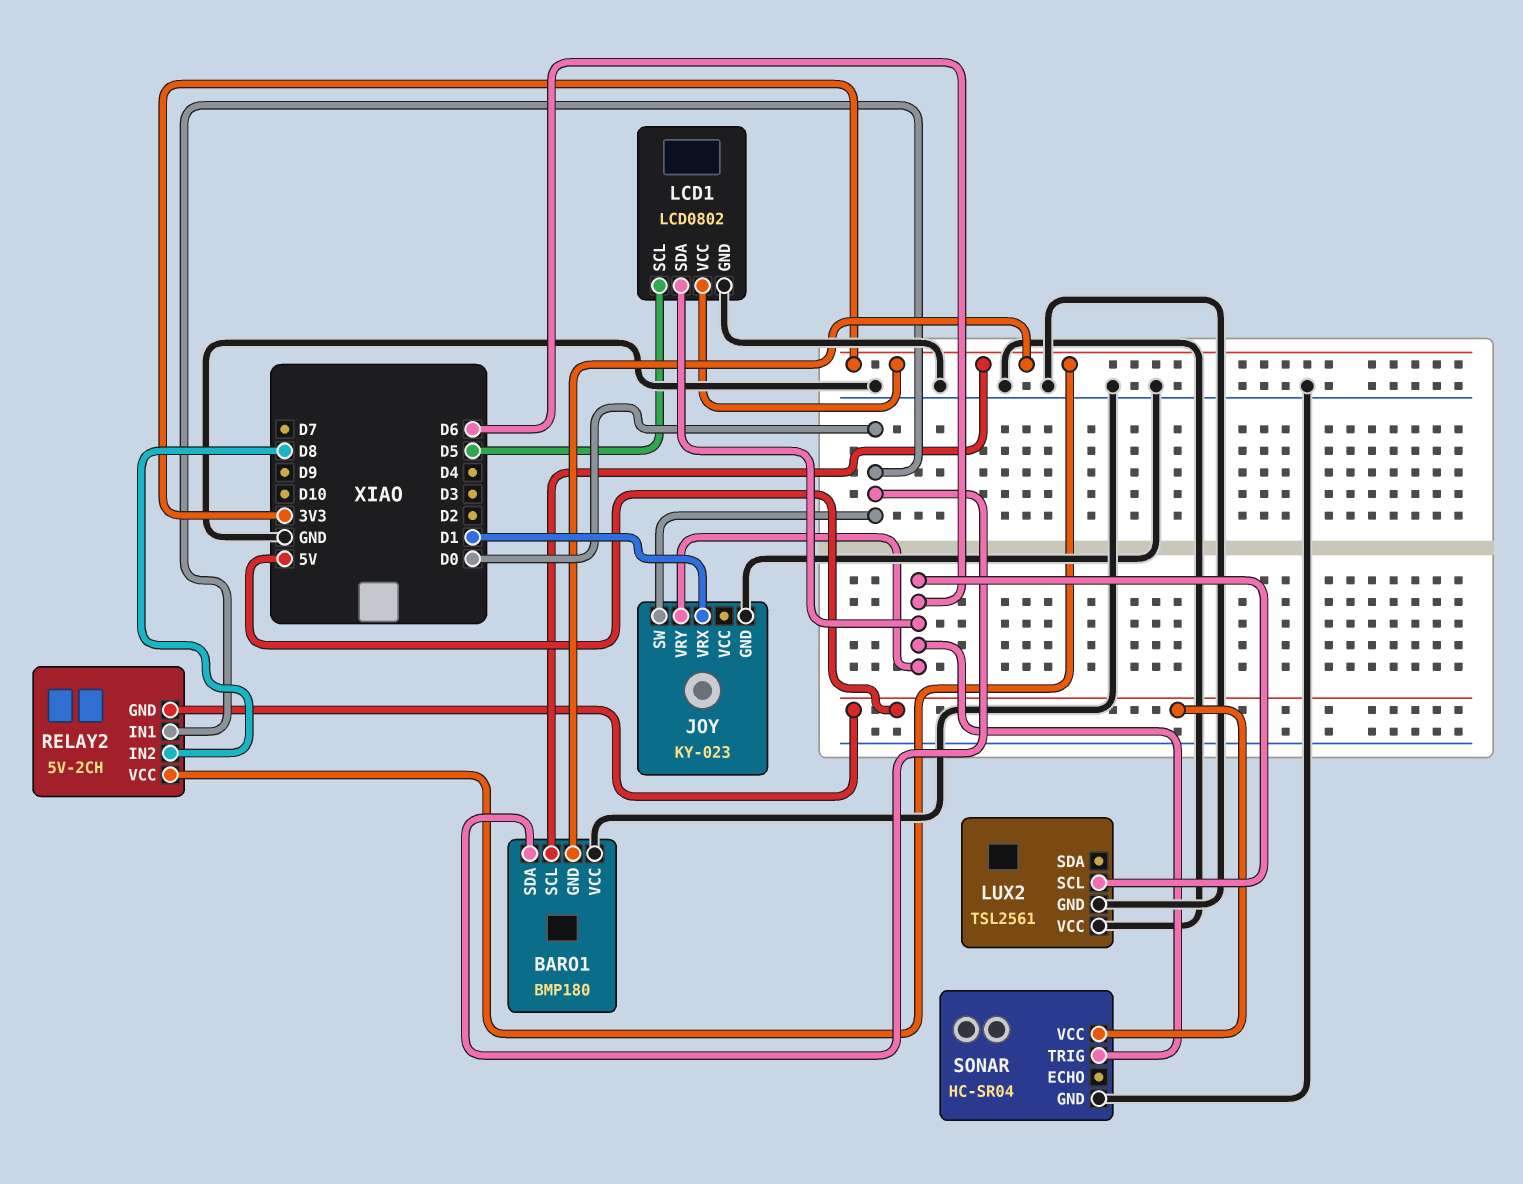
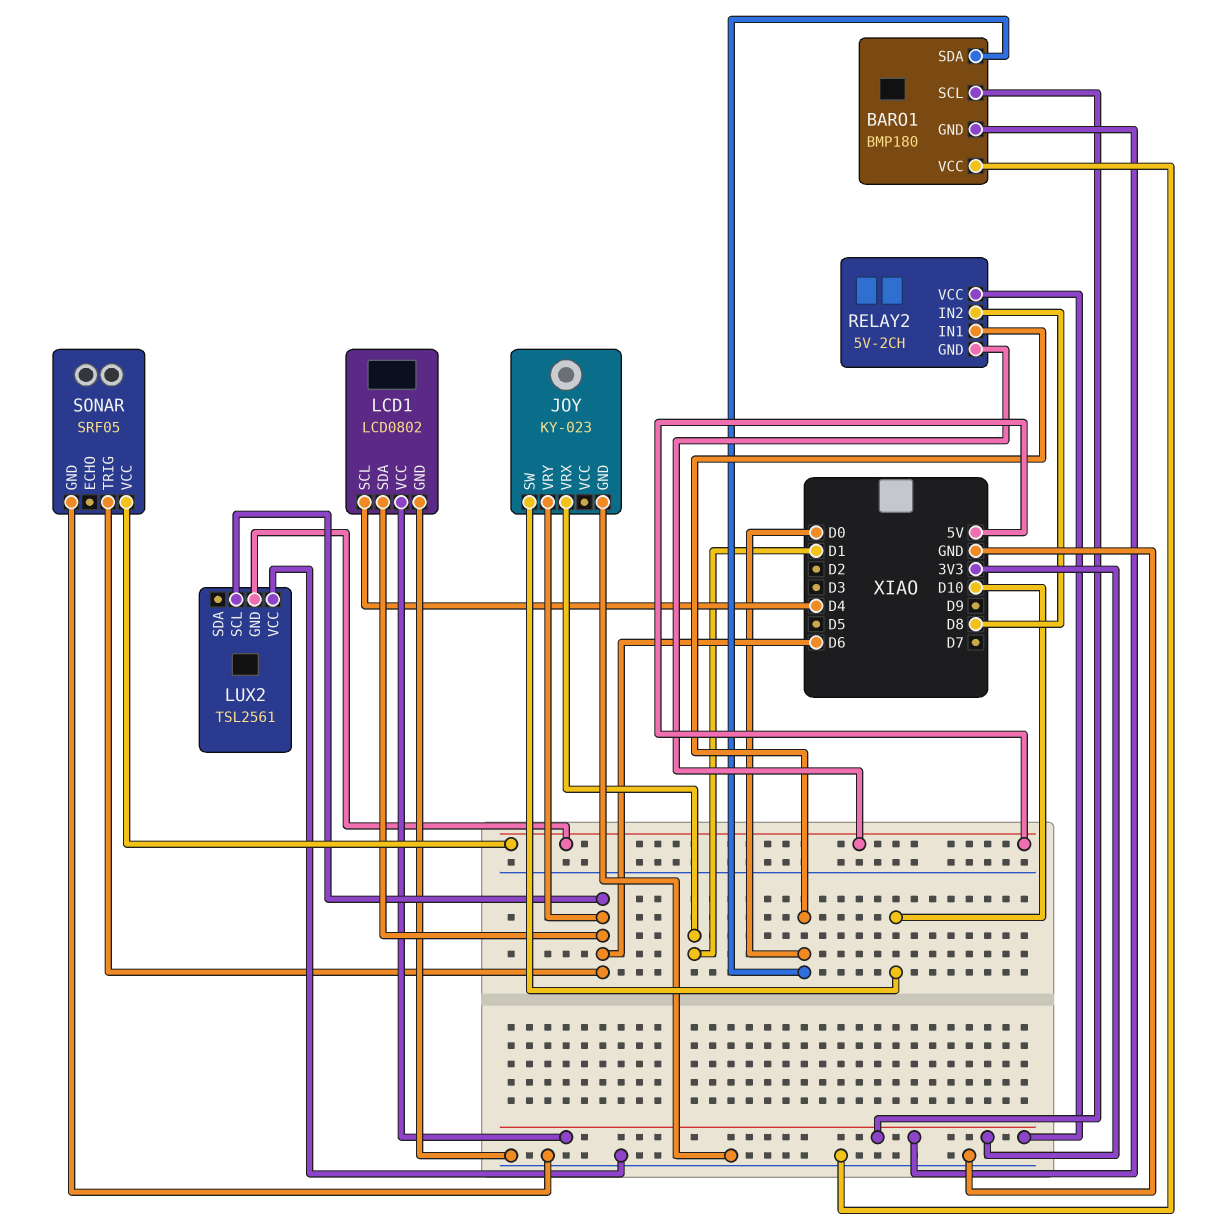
JOY pin SW: D0 -> D10
LCD1 pin SCL: D5 -> D4
LUX2 pin GND: GND -> 5V
SONAR: HC-SR04 -> SRF05

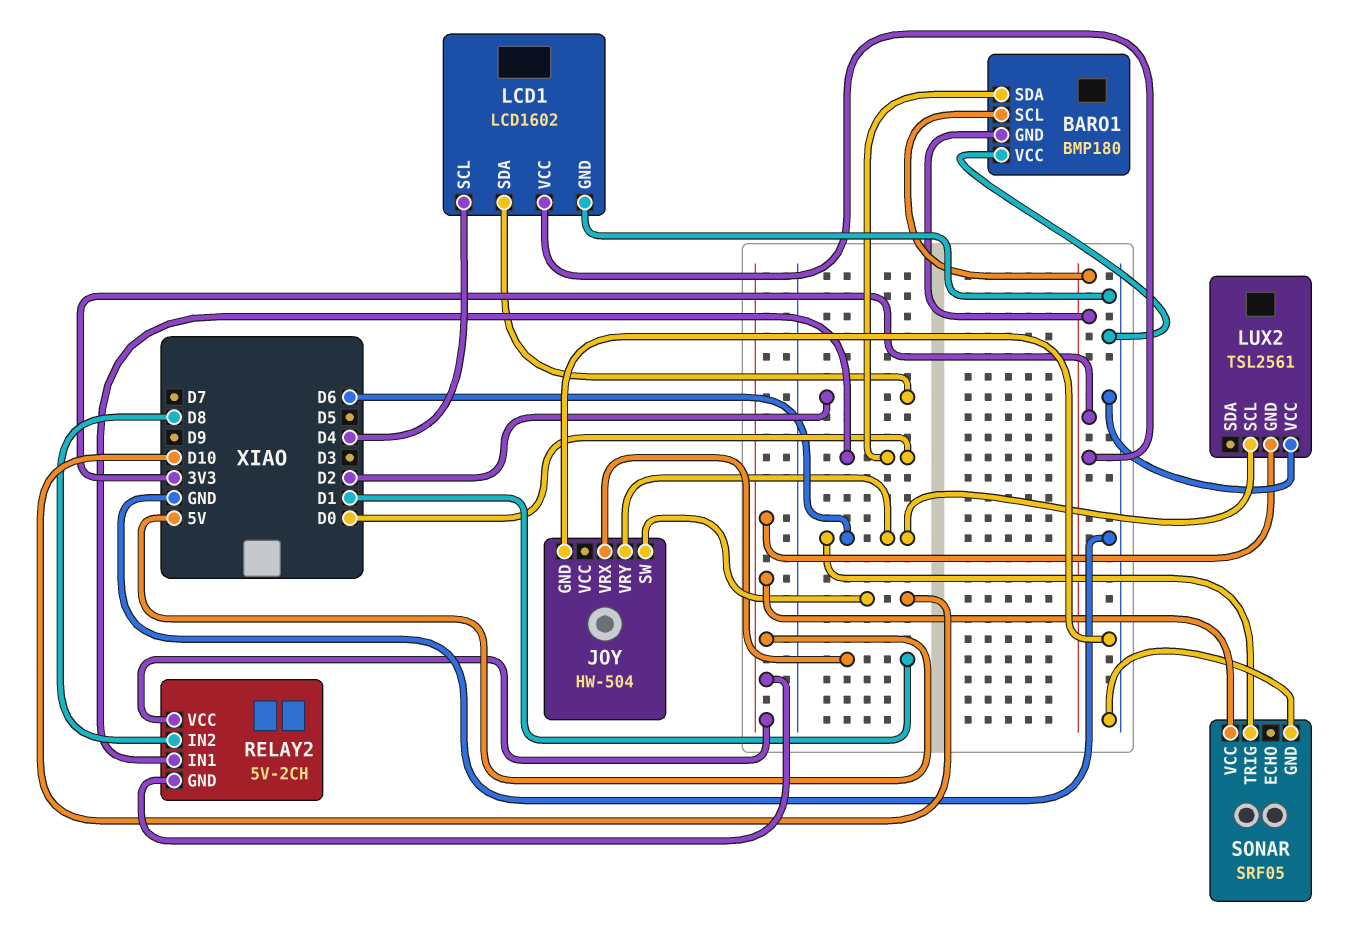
JOY: KY-023 -> HW-504
LCD1: LCD0802 -> LCD1602
LCD1 pin SDA: D6 -> D2
RELAY2 pin VCC: 3V3 -> 5V

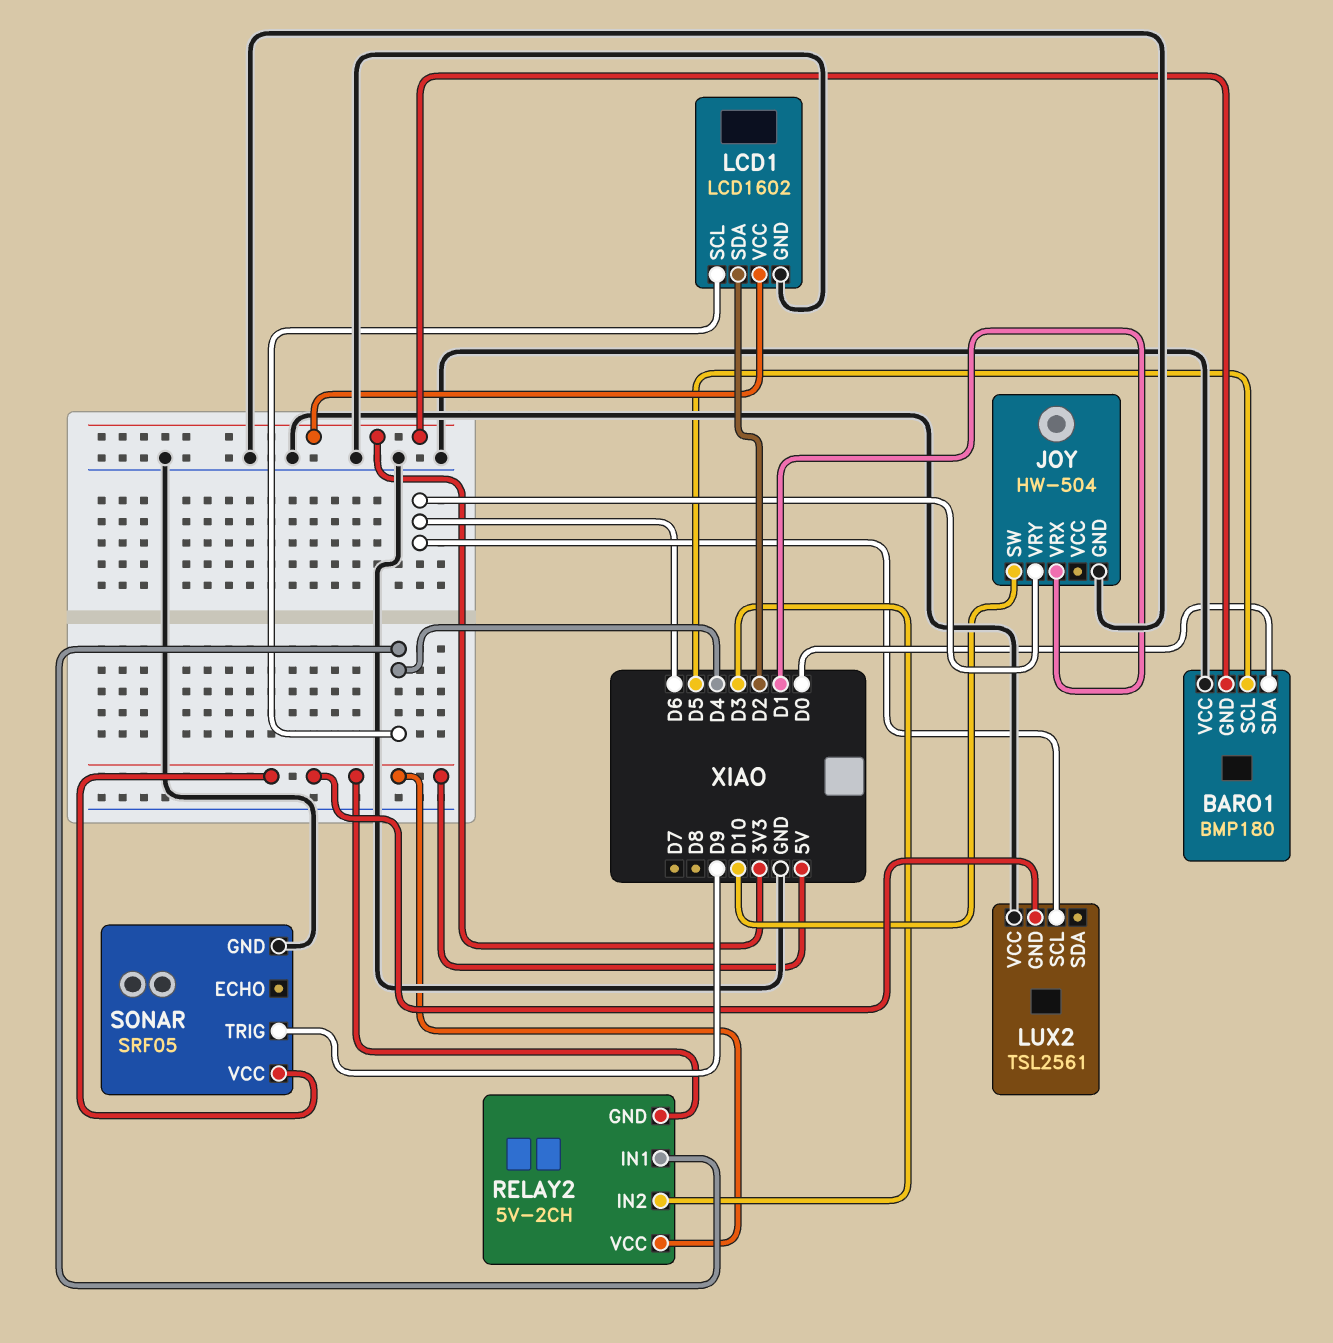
BARO1 pin SCL: 3V3 -> D5
RELAY2 pin IN1: D0 -> D4
RELAY2 pin IN2: D8 -> D3
SONAR pin TRIG: D6 -> D9

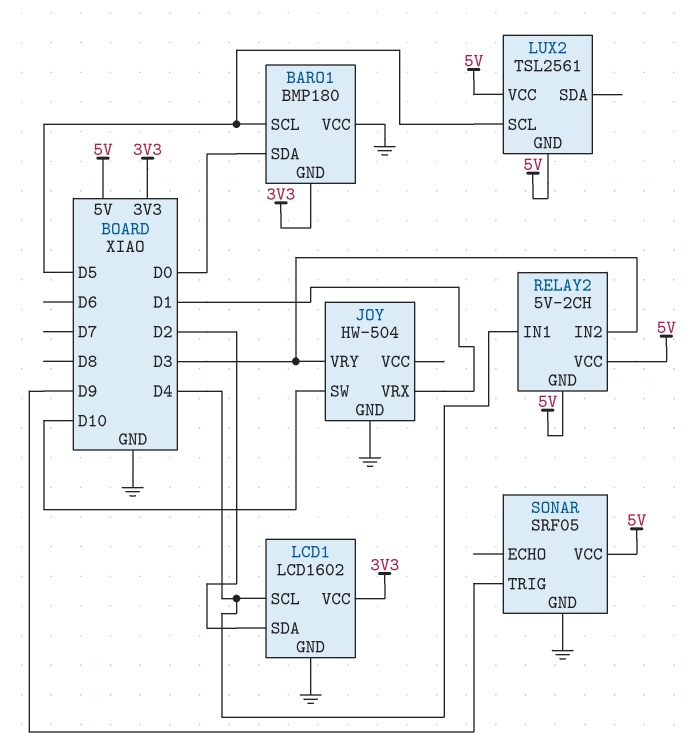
JOY pin VRY: D6 -> D3
LUX2 pin SCL: D6 -> D5
LUX2 pin VCC: GND -> 5V

